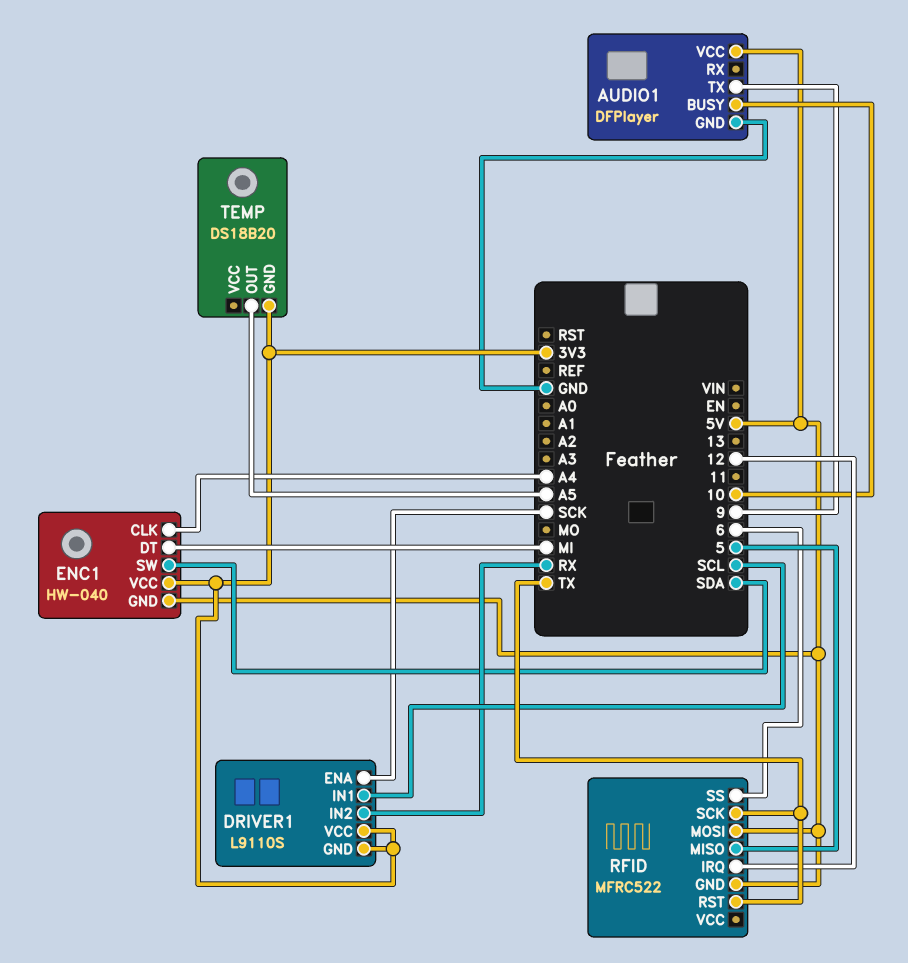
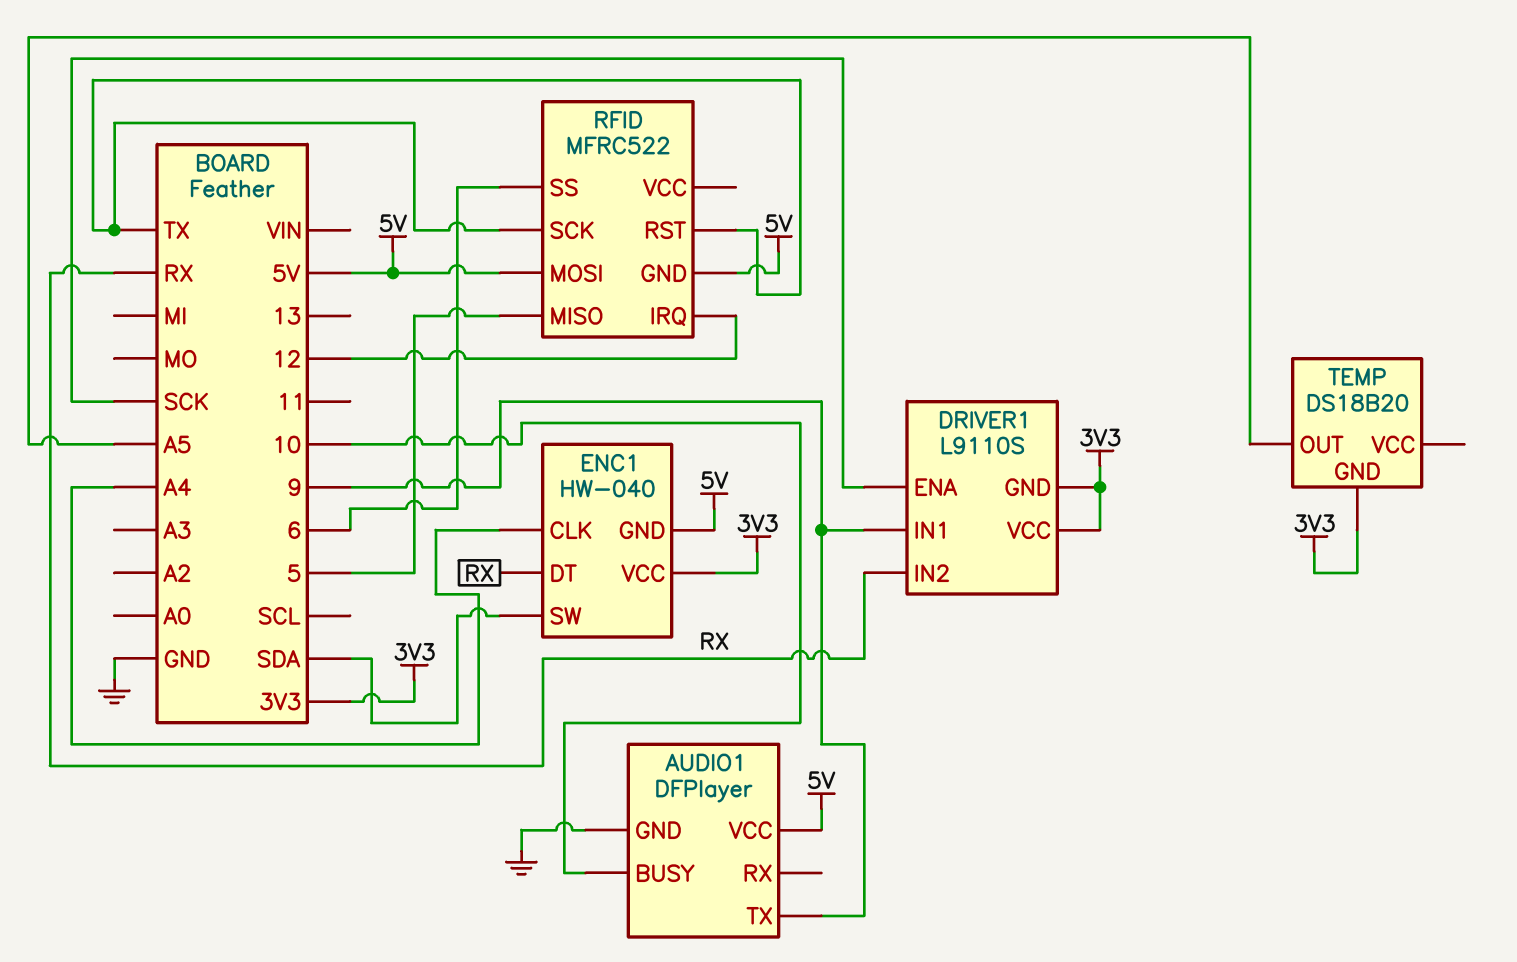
DRIVER1 pin IN1: SCL -> 9
ENC1 pin DT: MI -> RX

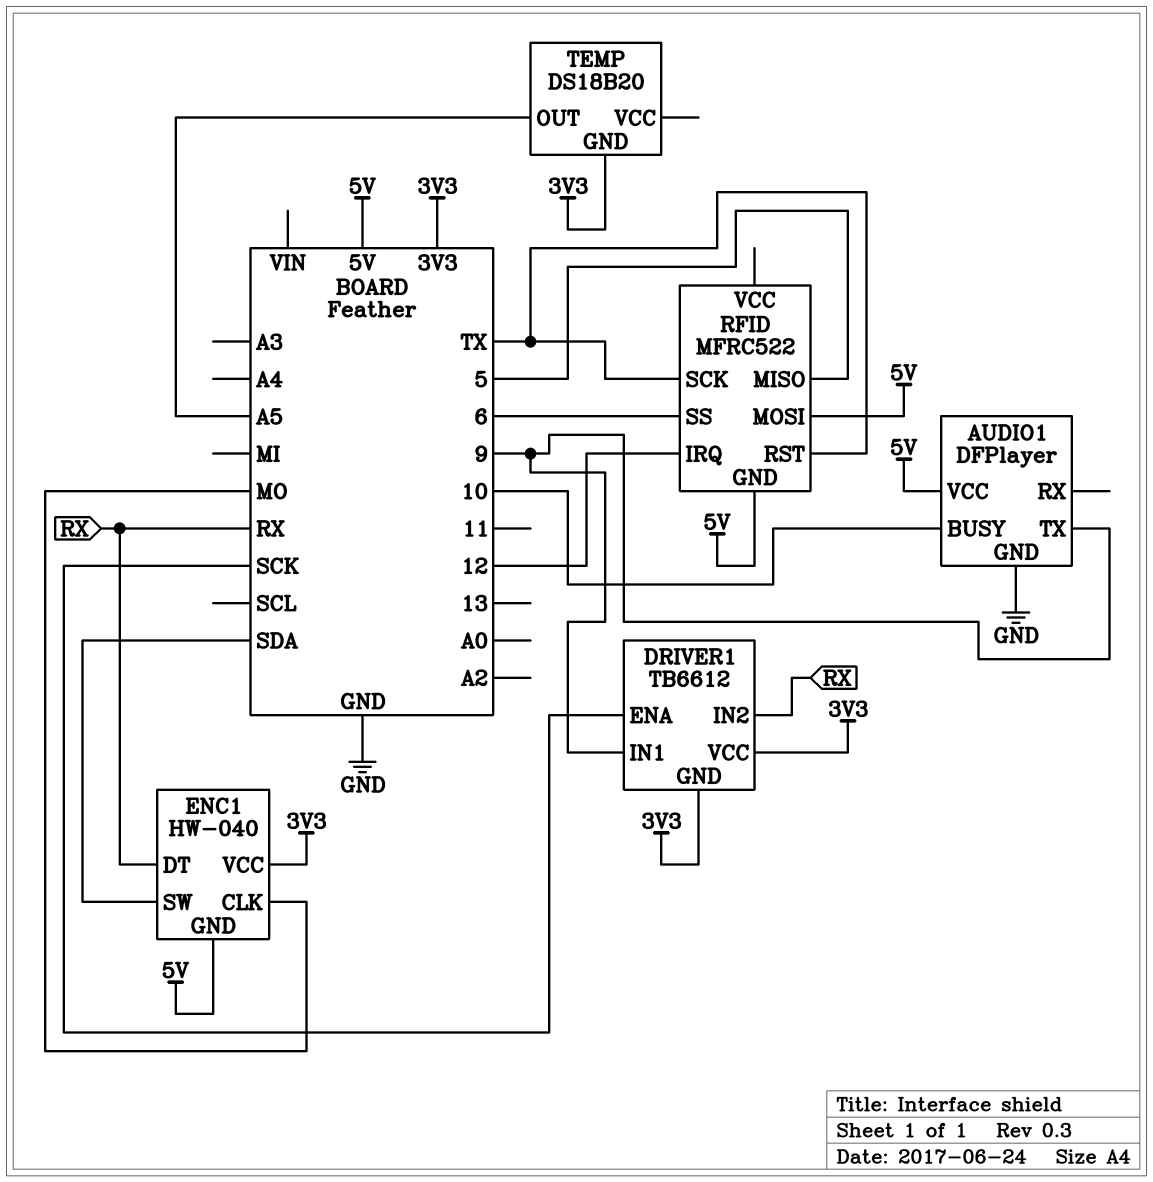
DRIVER1: L9110S -> TB6612
ENC1 pin CLK: A4 -> MO

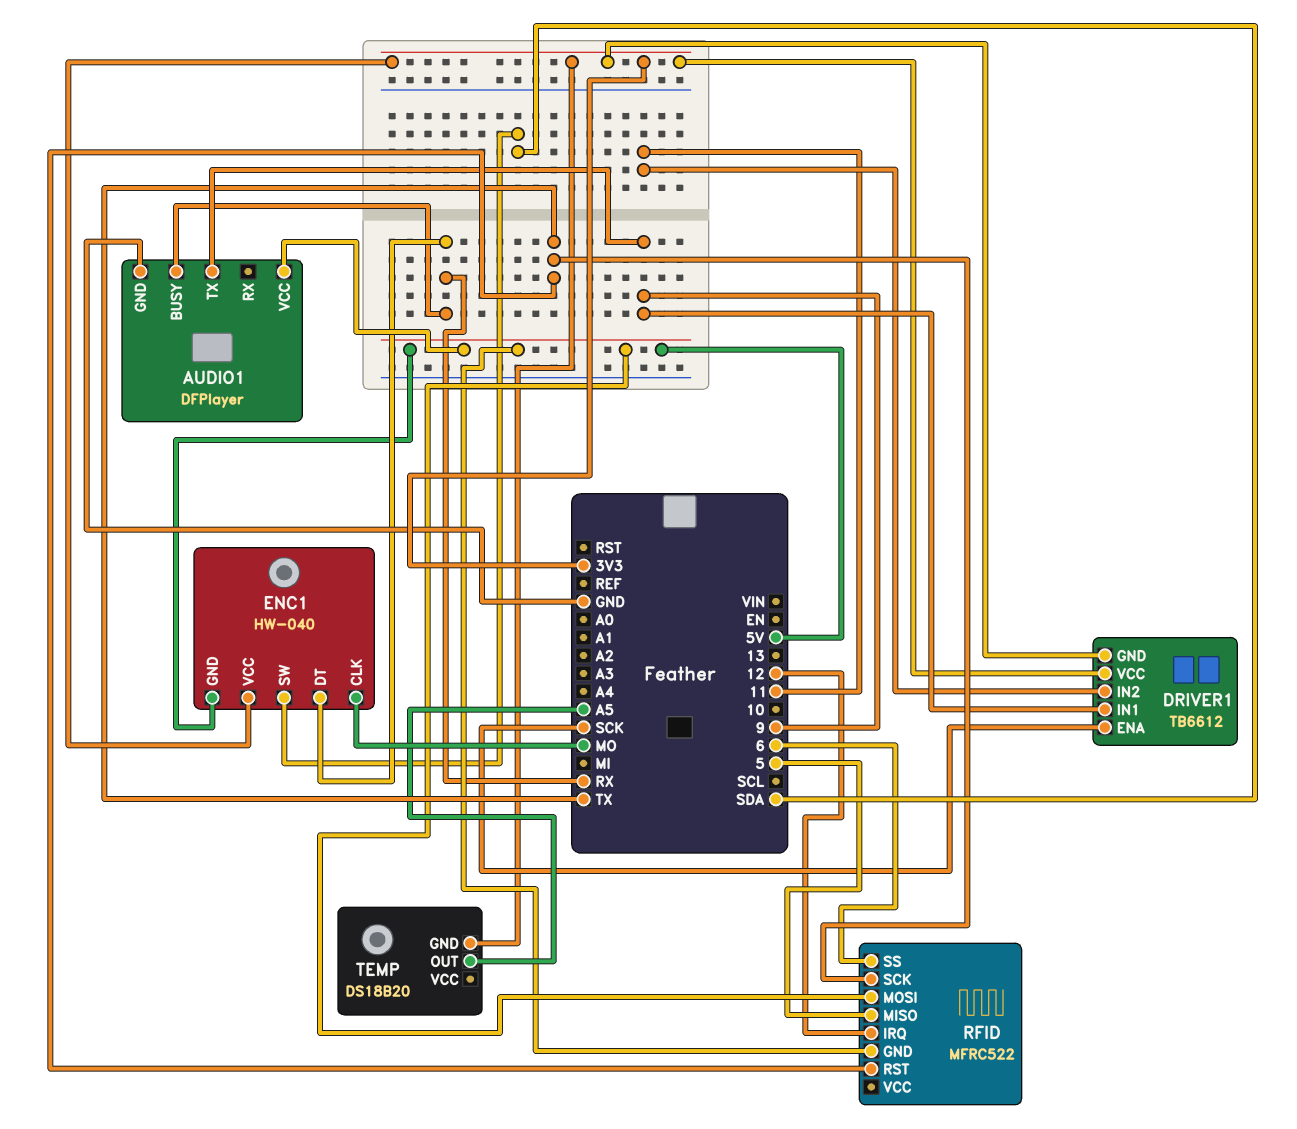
AUDIO1 pin BUSY: 10 -> RX
DRIVER1 pin IN2: RX -> 11

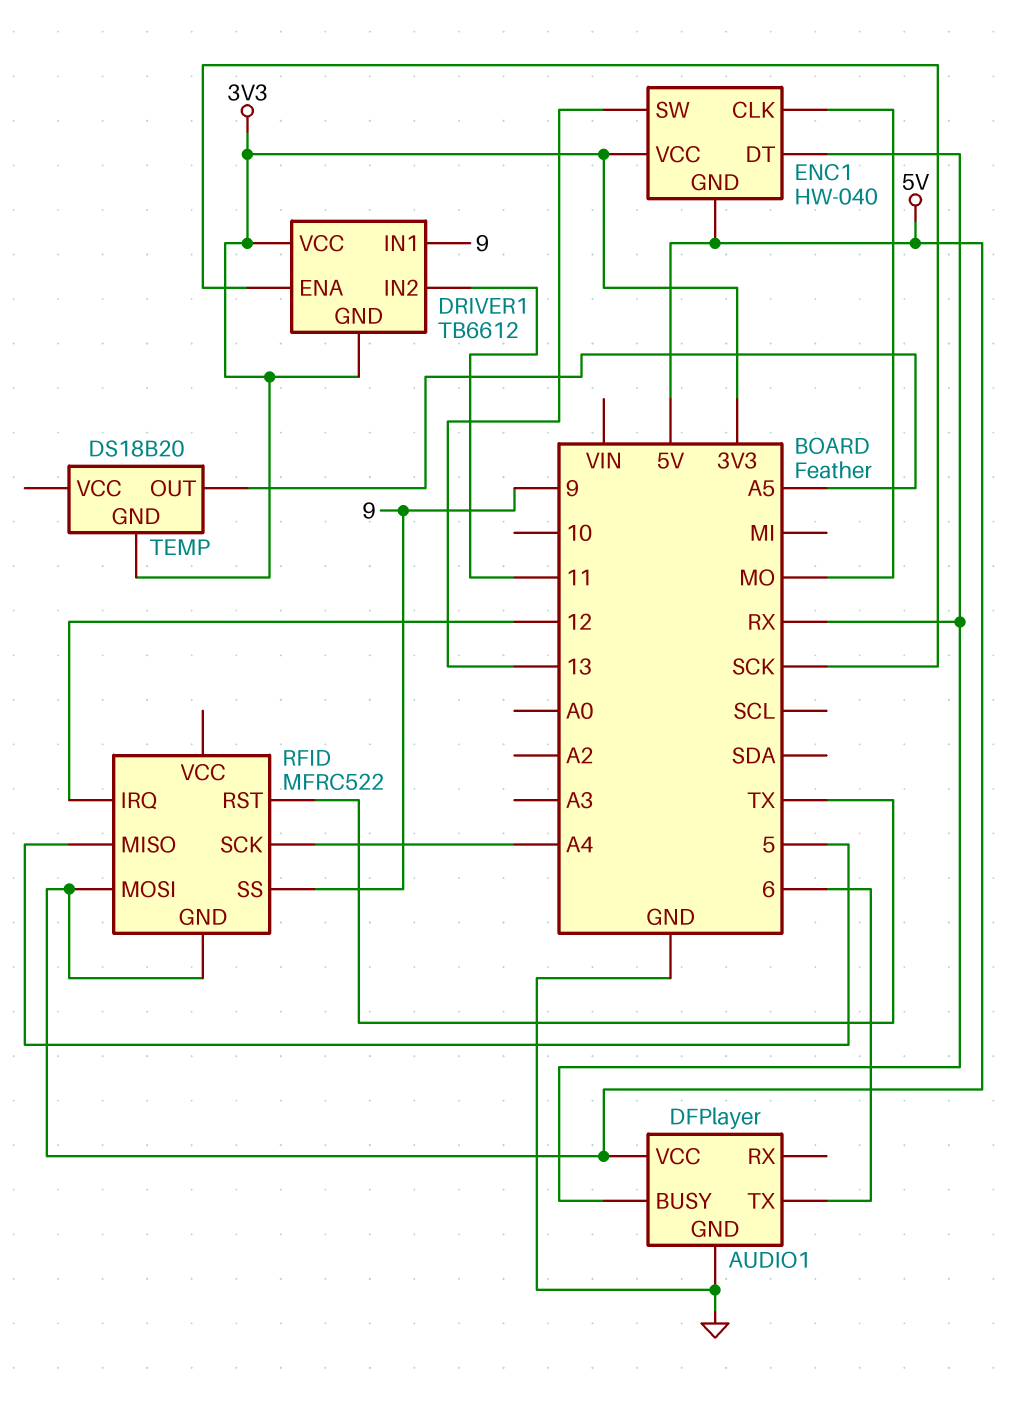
AUDIO1 pin TX: 9 -> 6
ENC1 pin SW: SDA -> 13
RFID pin SCK: TX -> A4
RFID pin SS: 6 -> 9

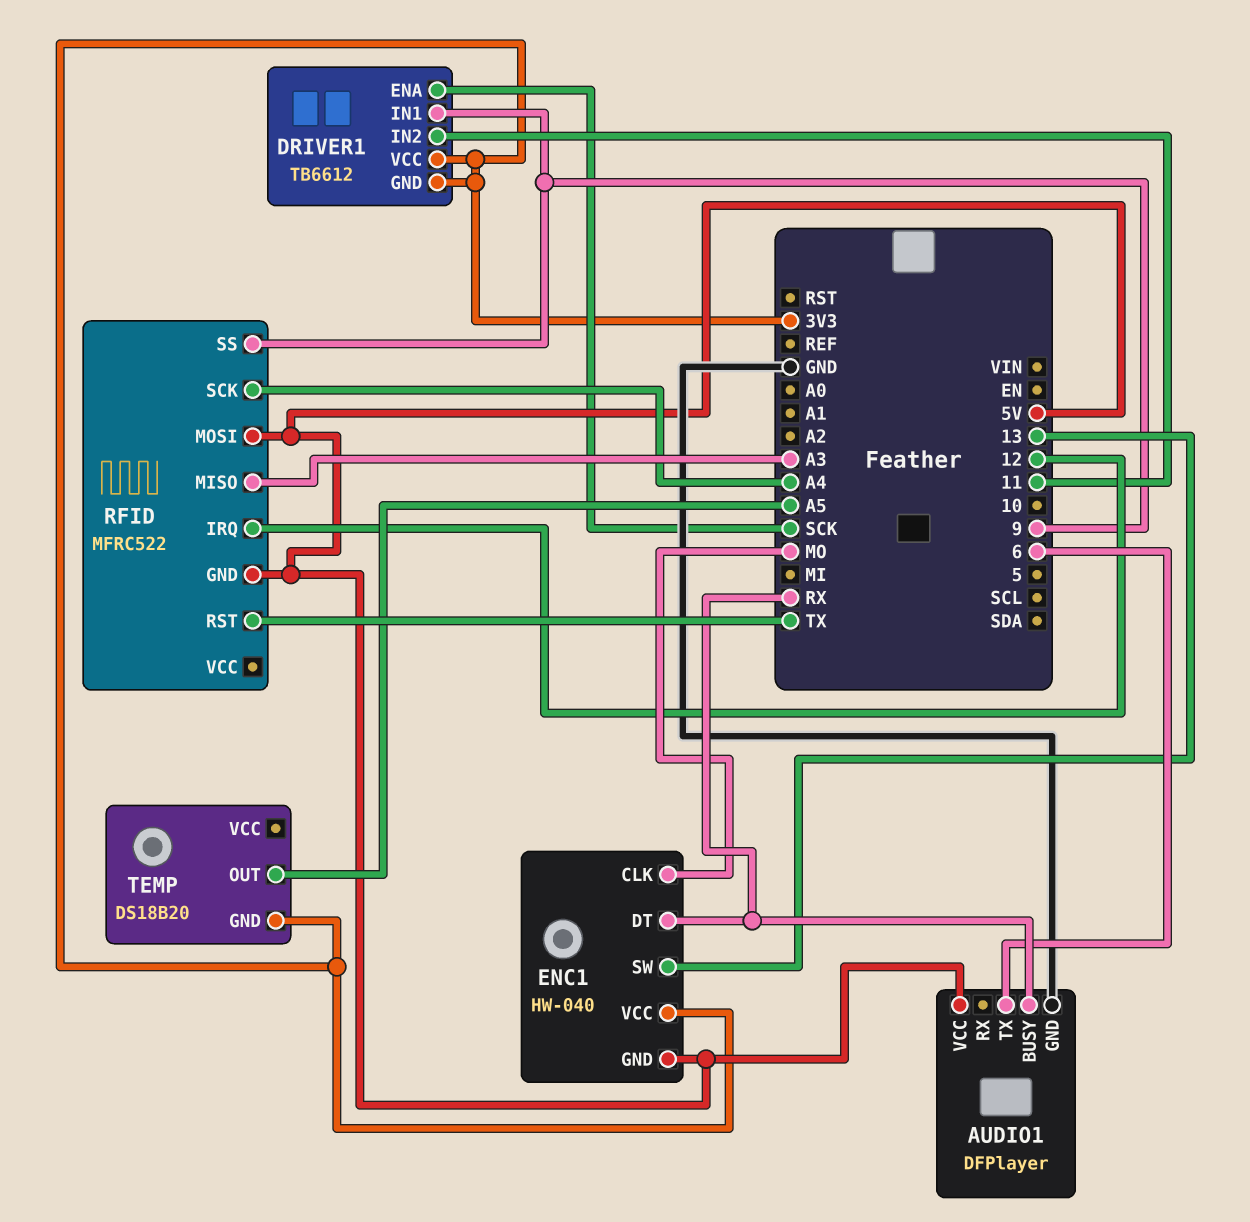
RFID pin MISO: 5 -> A3

